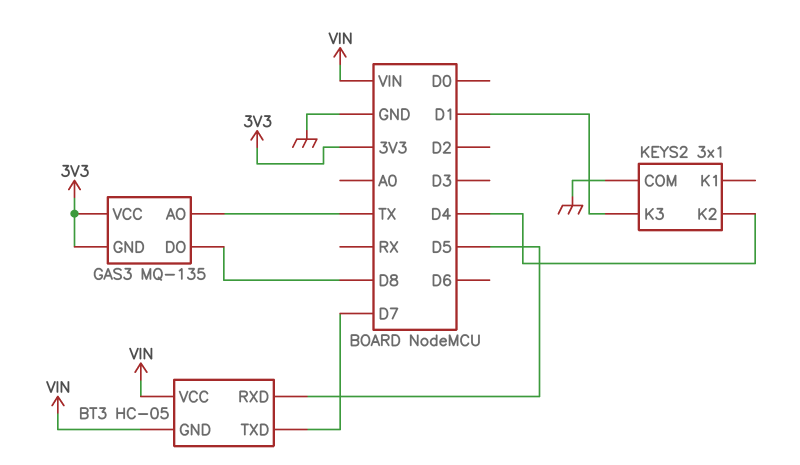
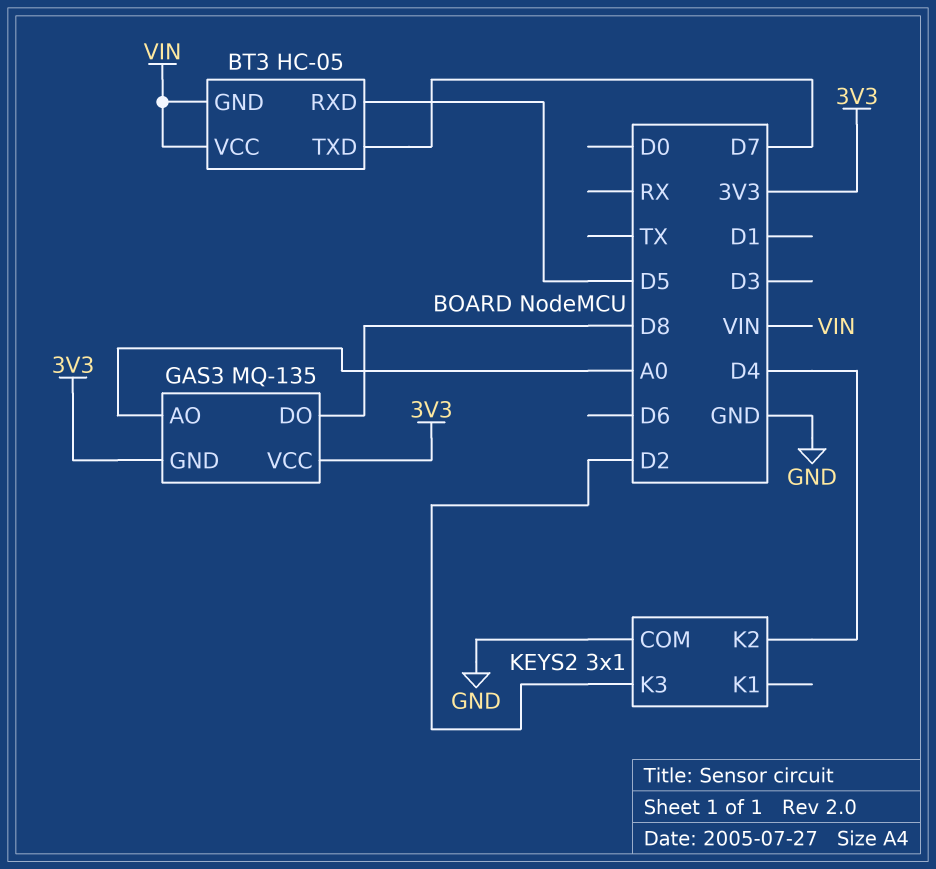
GAS3 pin AO: TX -> A0
KEYS2 pin K3: D1 -> D2

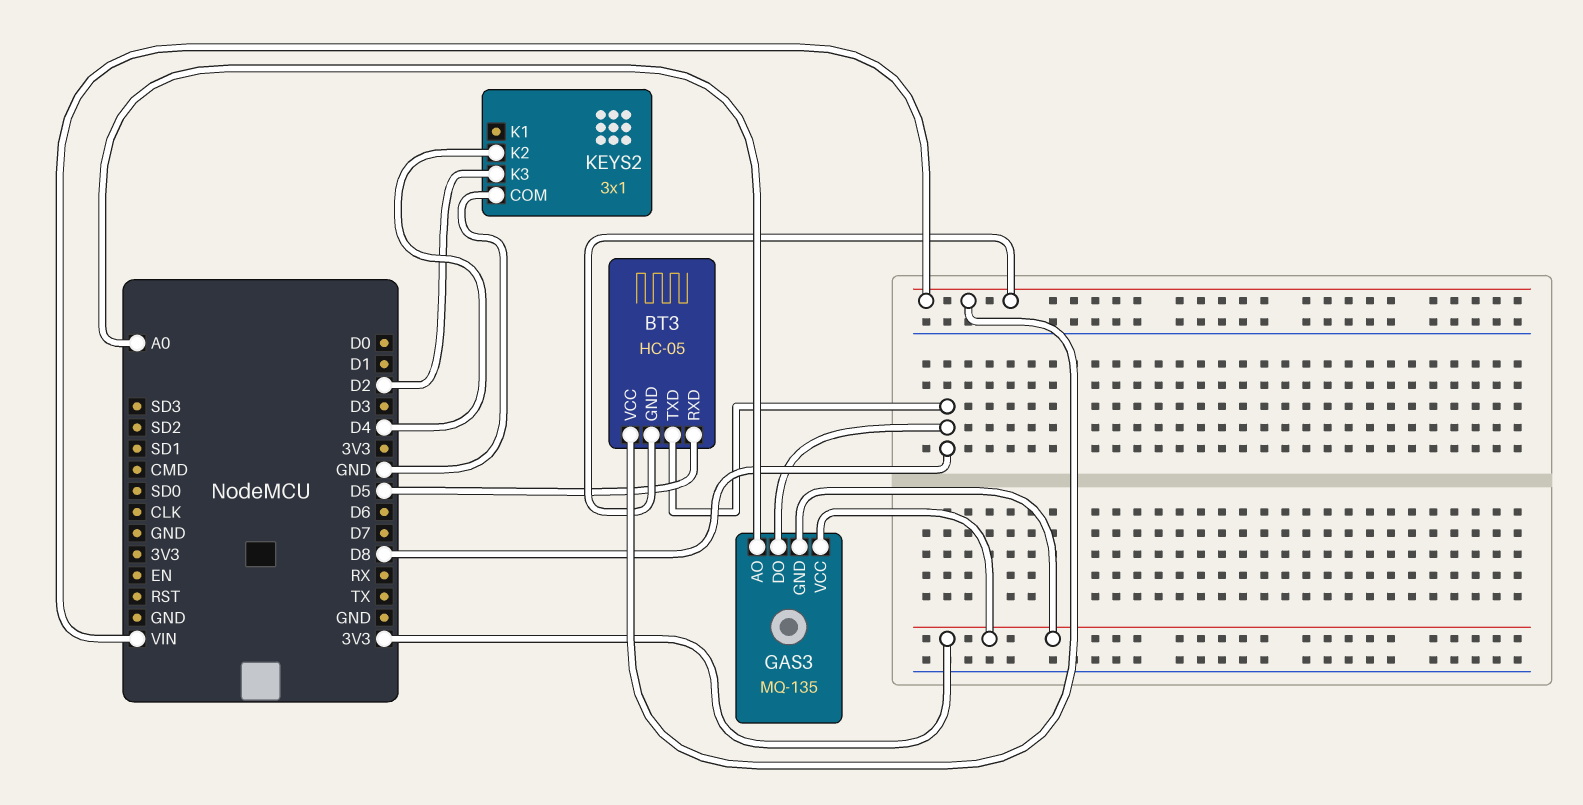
BT3 pin TXD: D7 -> D8

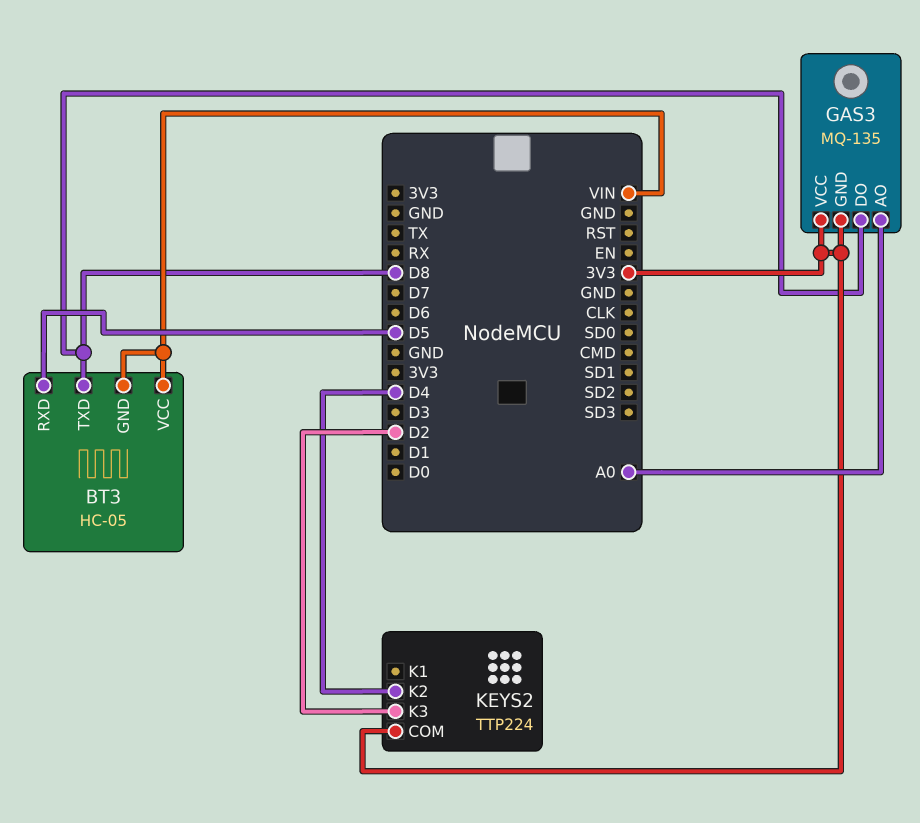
KEYS2: 3x1 -> TTP224
KEYS2 pin COM: GND -> 3V3

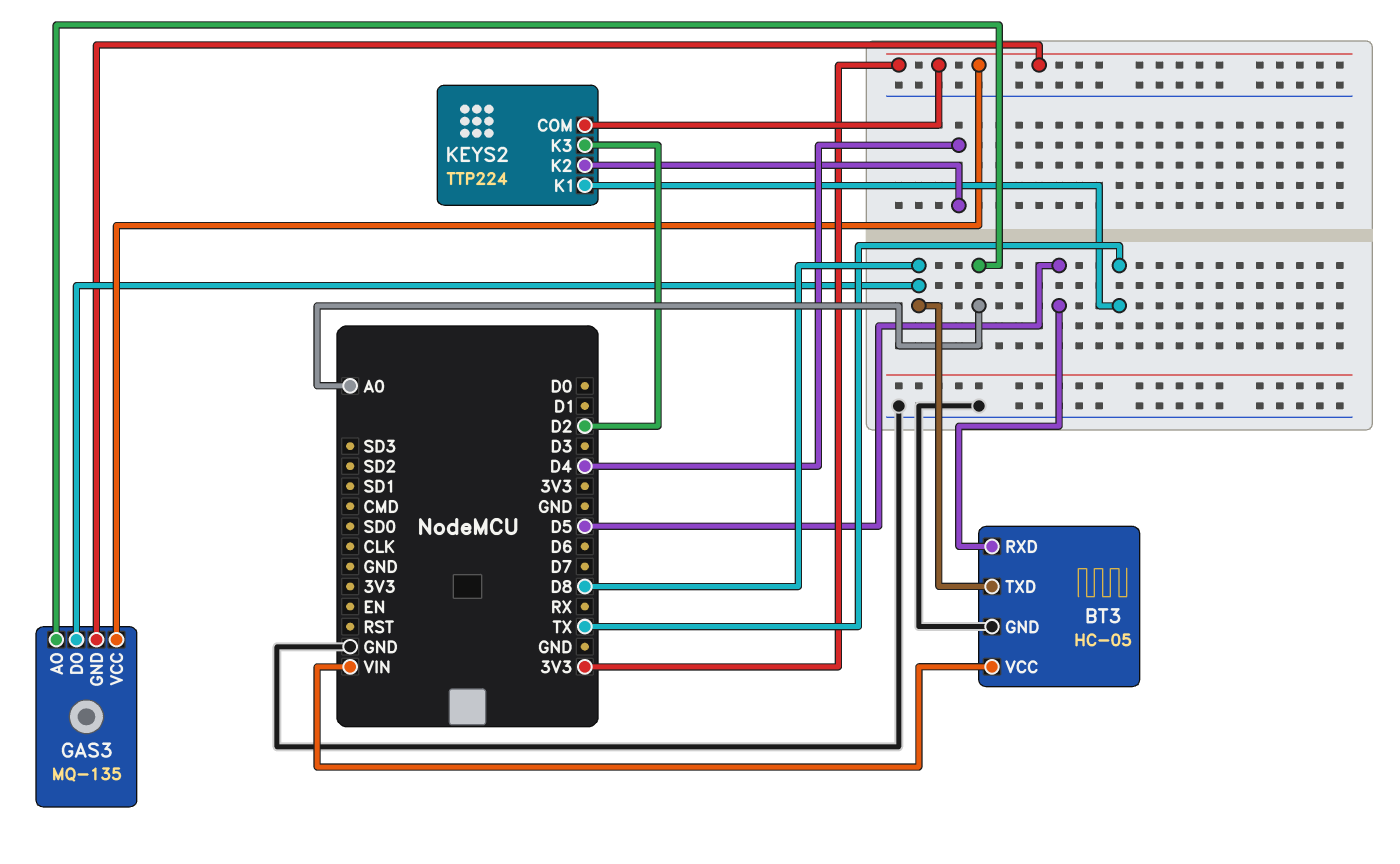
BT3 pin GND: VIN -> GND
KEYS2 pin K1: none -> TX

